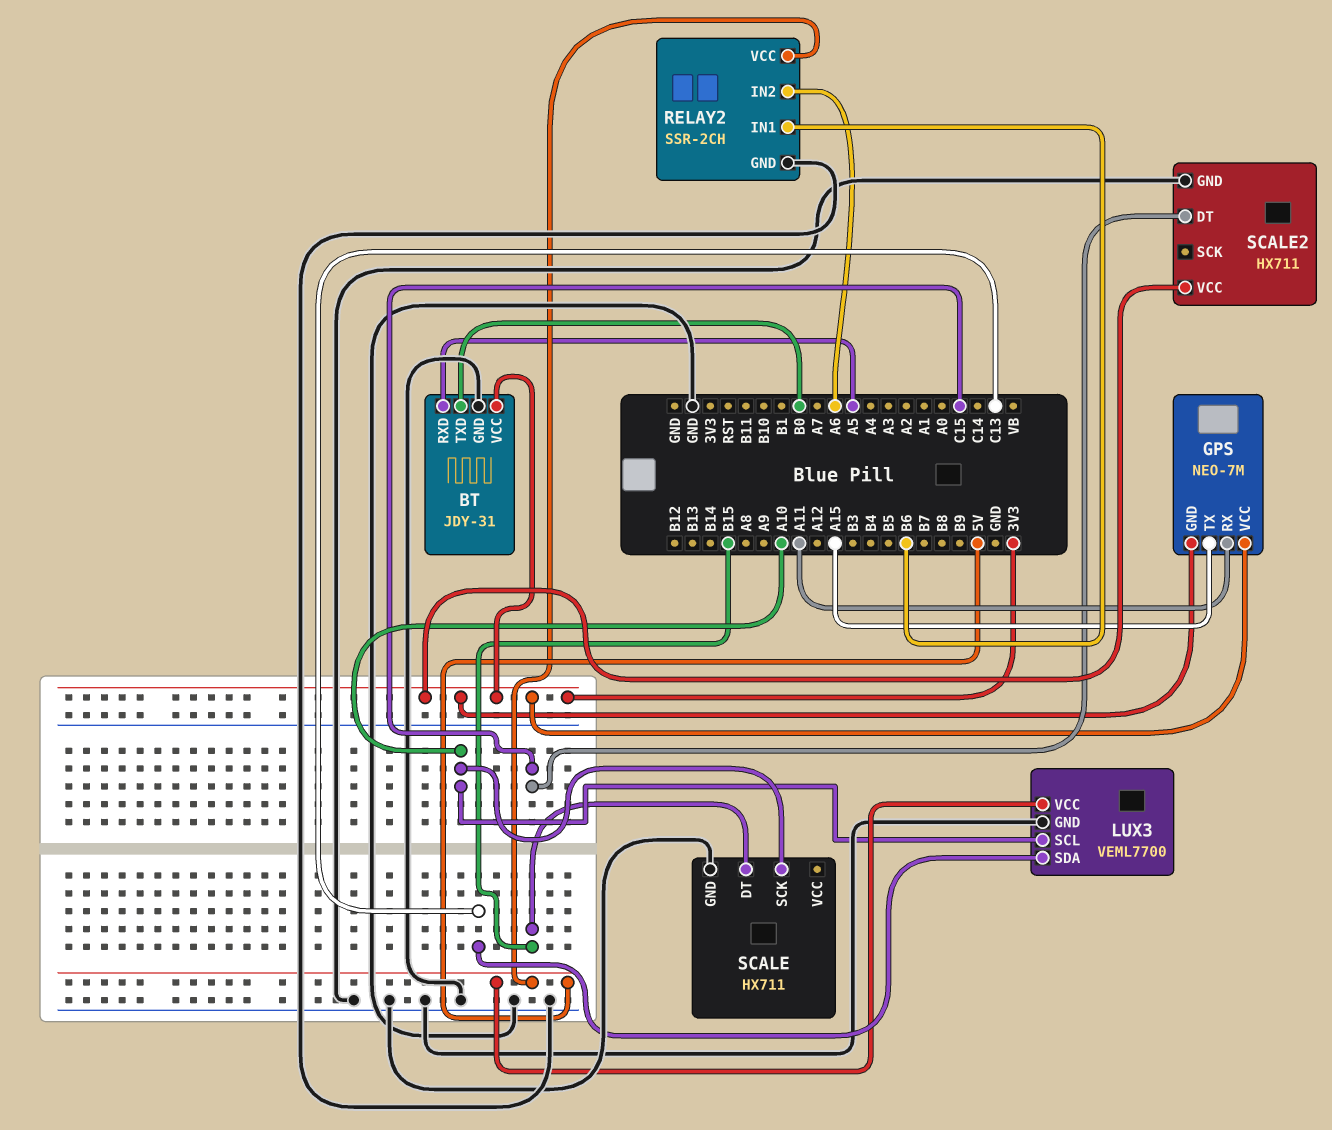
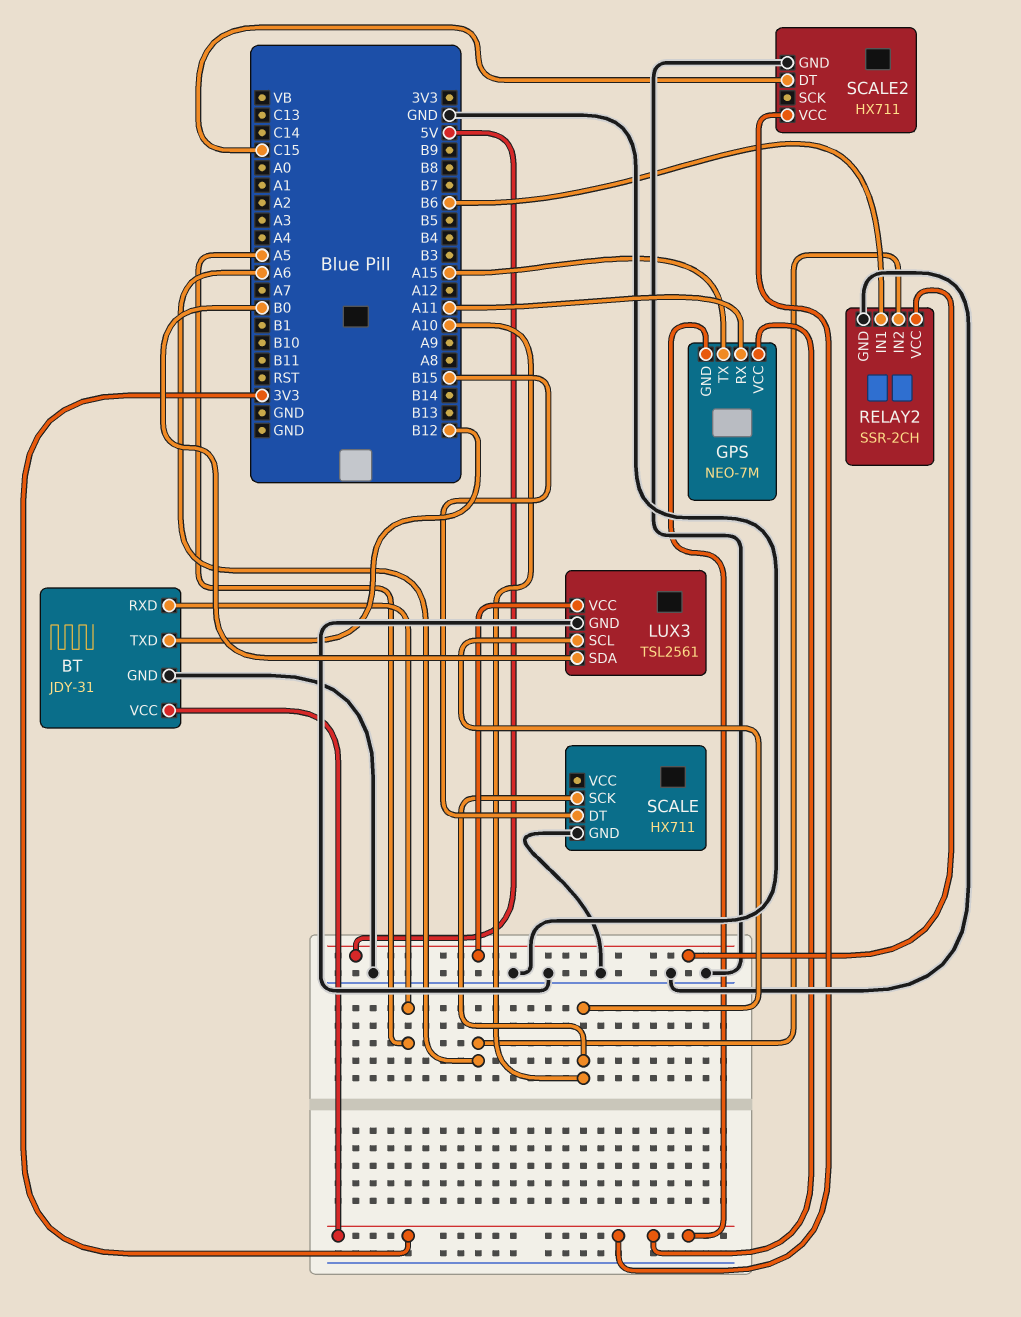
BT pin TXD: B0 -> B12
LUX3: VEML7700 -> TSL2561
LUX3 pin SDA: C13 -> B0

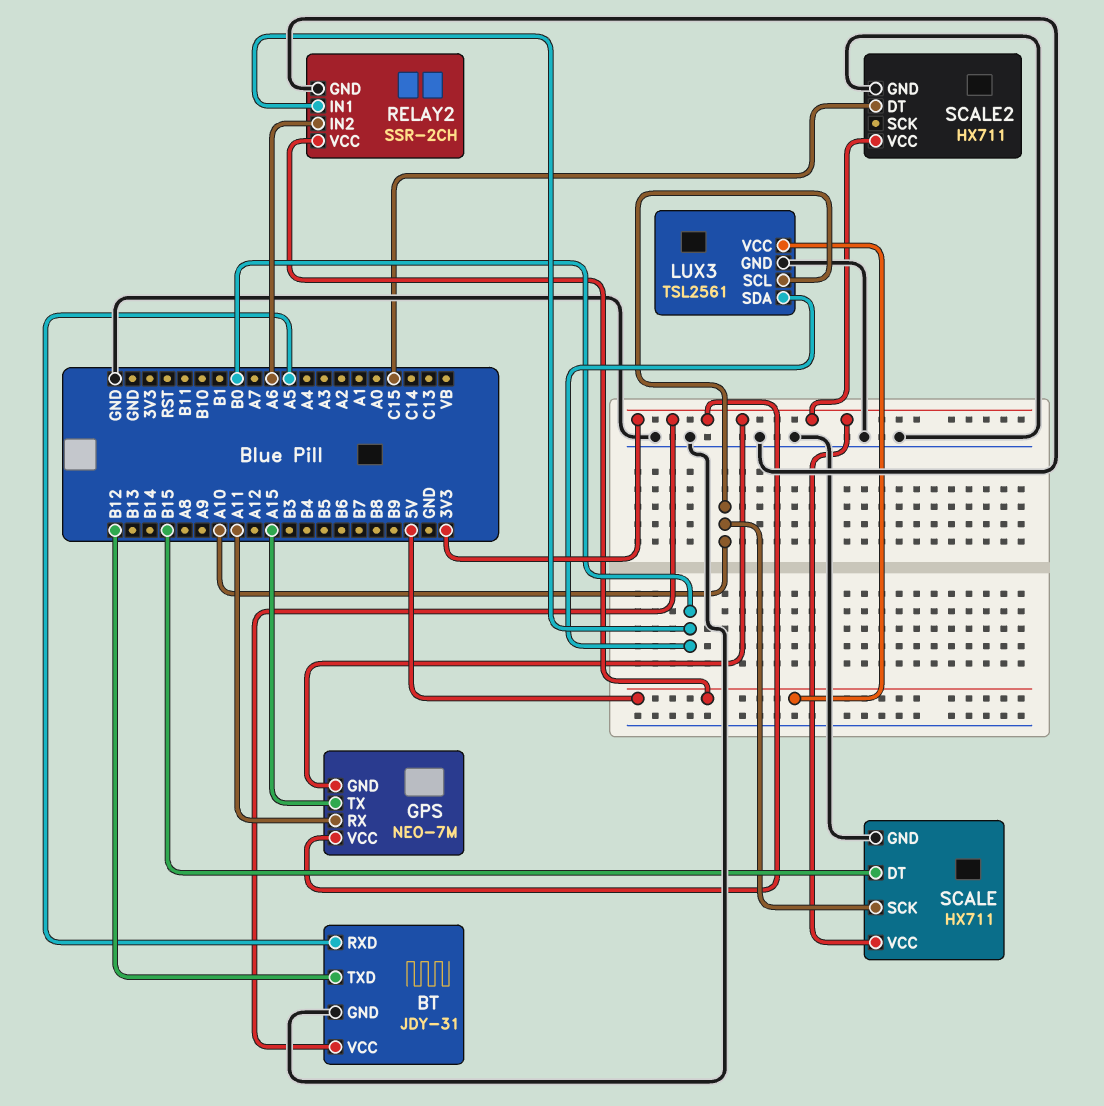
RELAY2 pin IN1: B6 -> B0
SCALE pin VCC: none -> 3V3

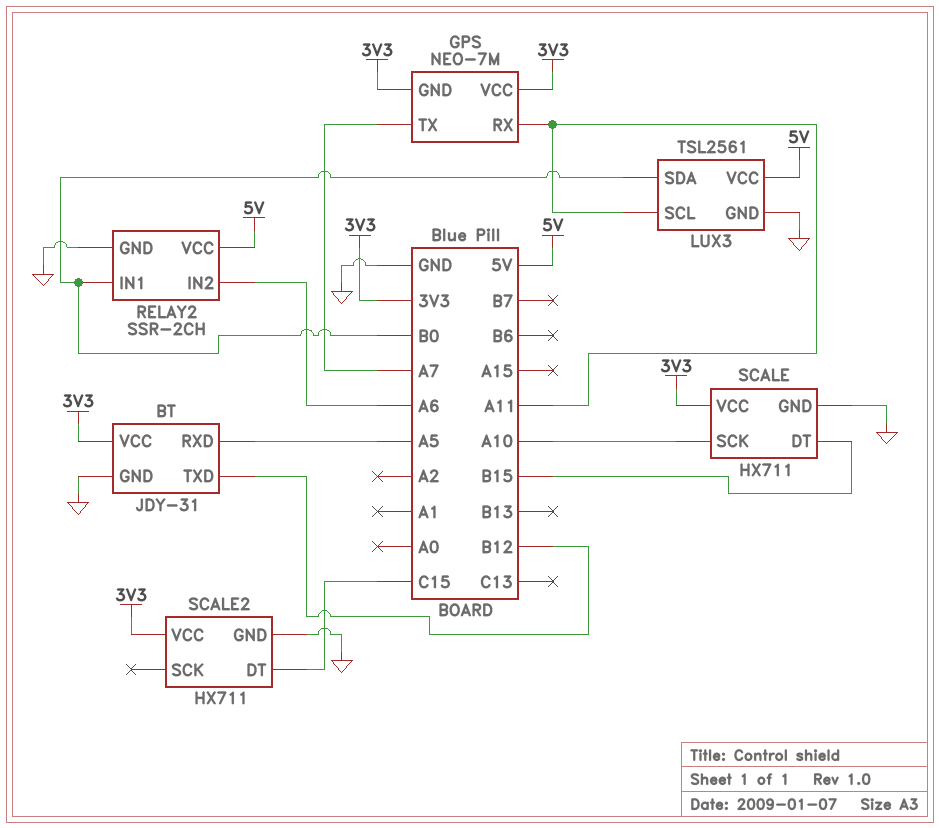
GPS pin TX: A15 -> A7
LUX3 pin SCL: A10 -> A11

